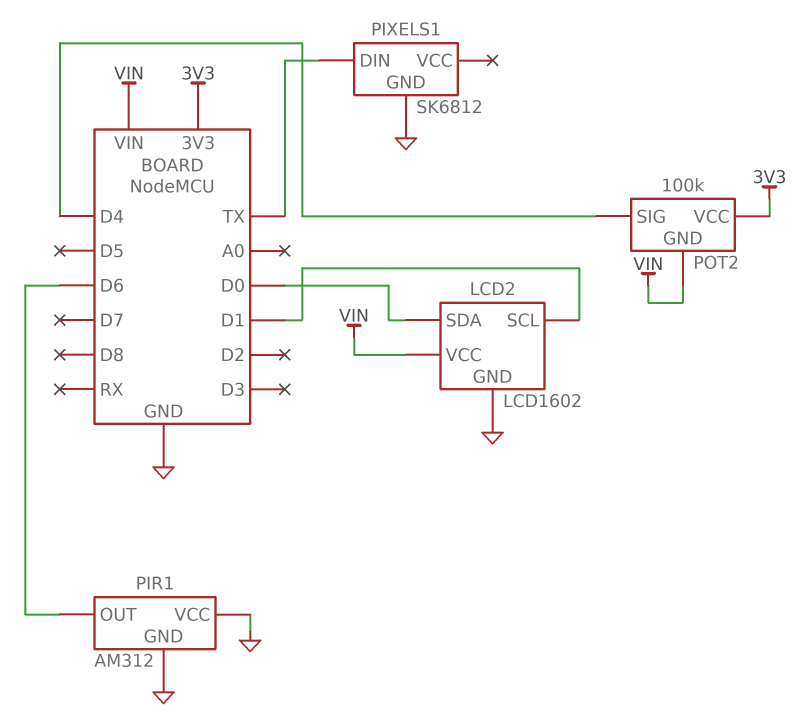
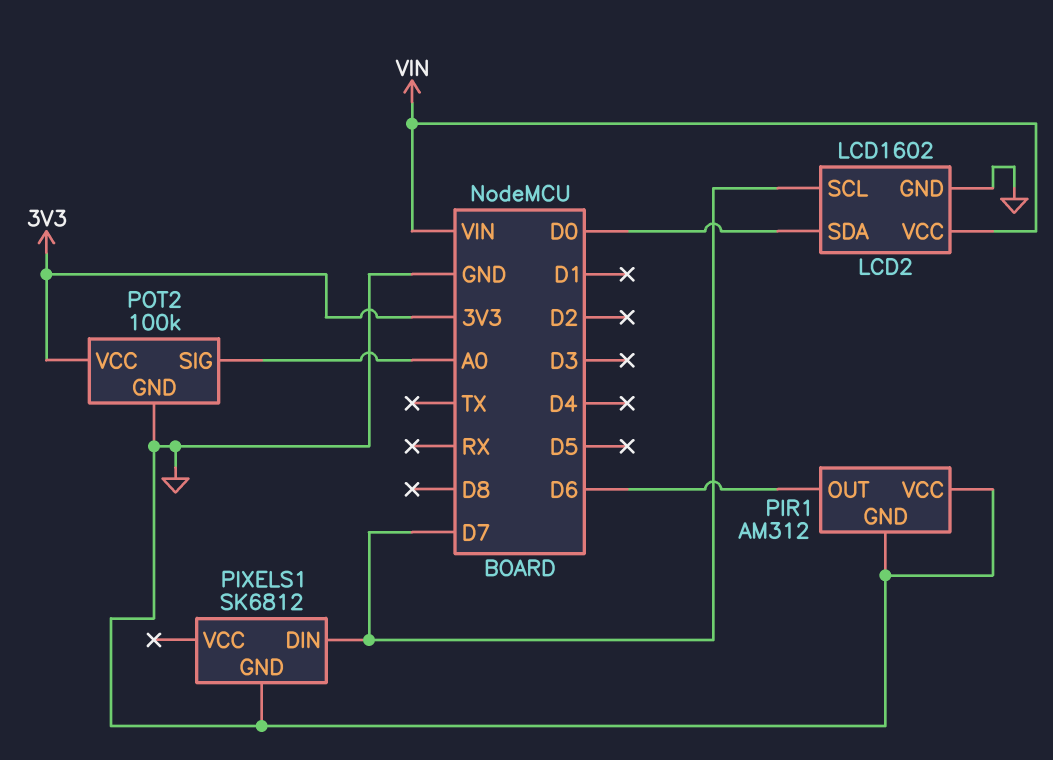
LCD2 pin SCL: D1 -> D7
PIXELS1 pin DIN: TX -> D7
POT2 pin GND: VIN -> GND
POT2 pin SIG: D4 -> A0

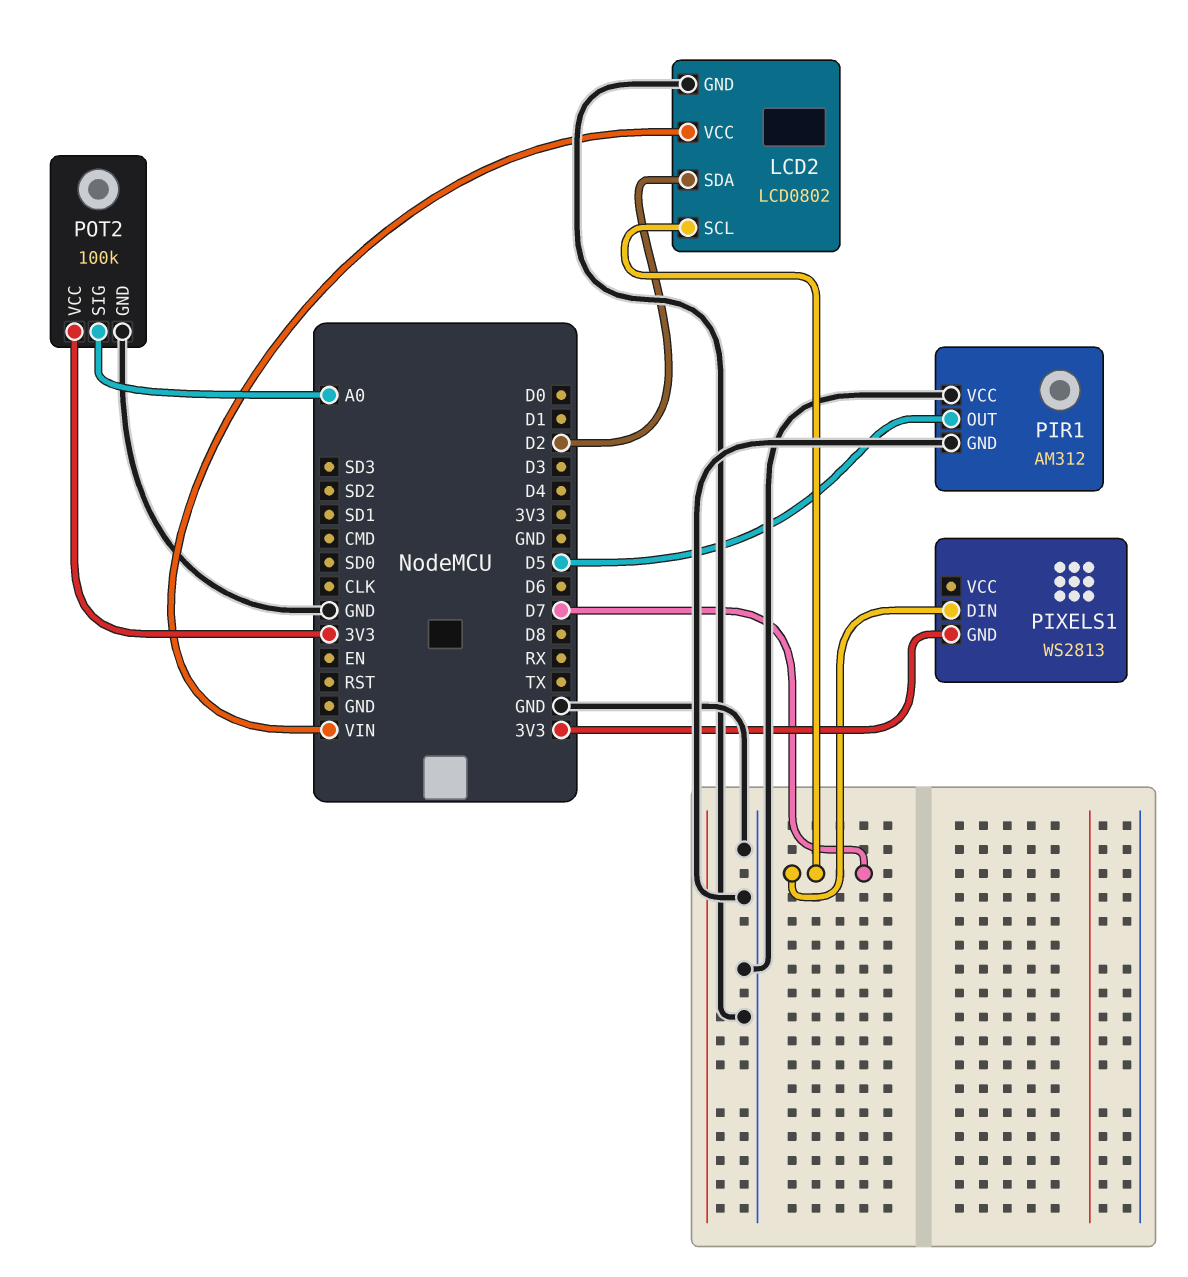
LCD2: LCD1602 -> LCD0802
LCD2 pin SDA: D0 -> D2
PIR1 pin OUT: D6 -> D5
PIXELS1: SK6812 -> WS2813
PIXELS1 pin GND: GND -> 3V3

